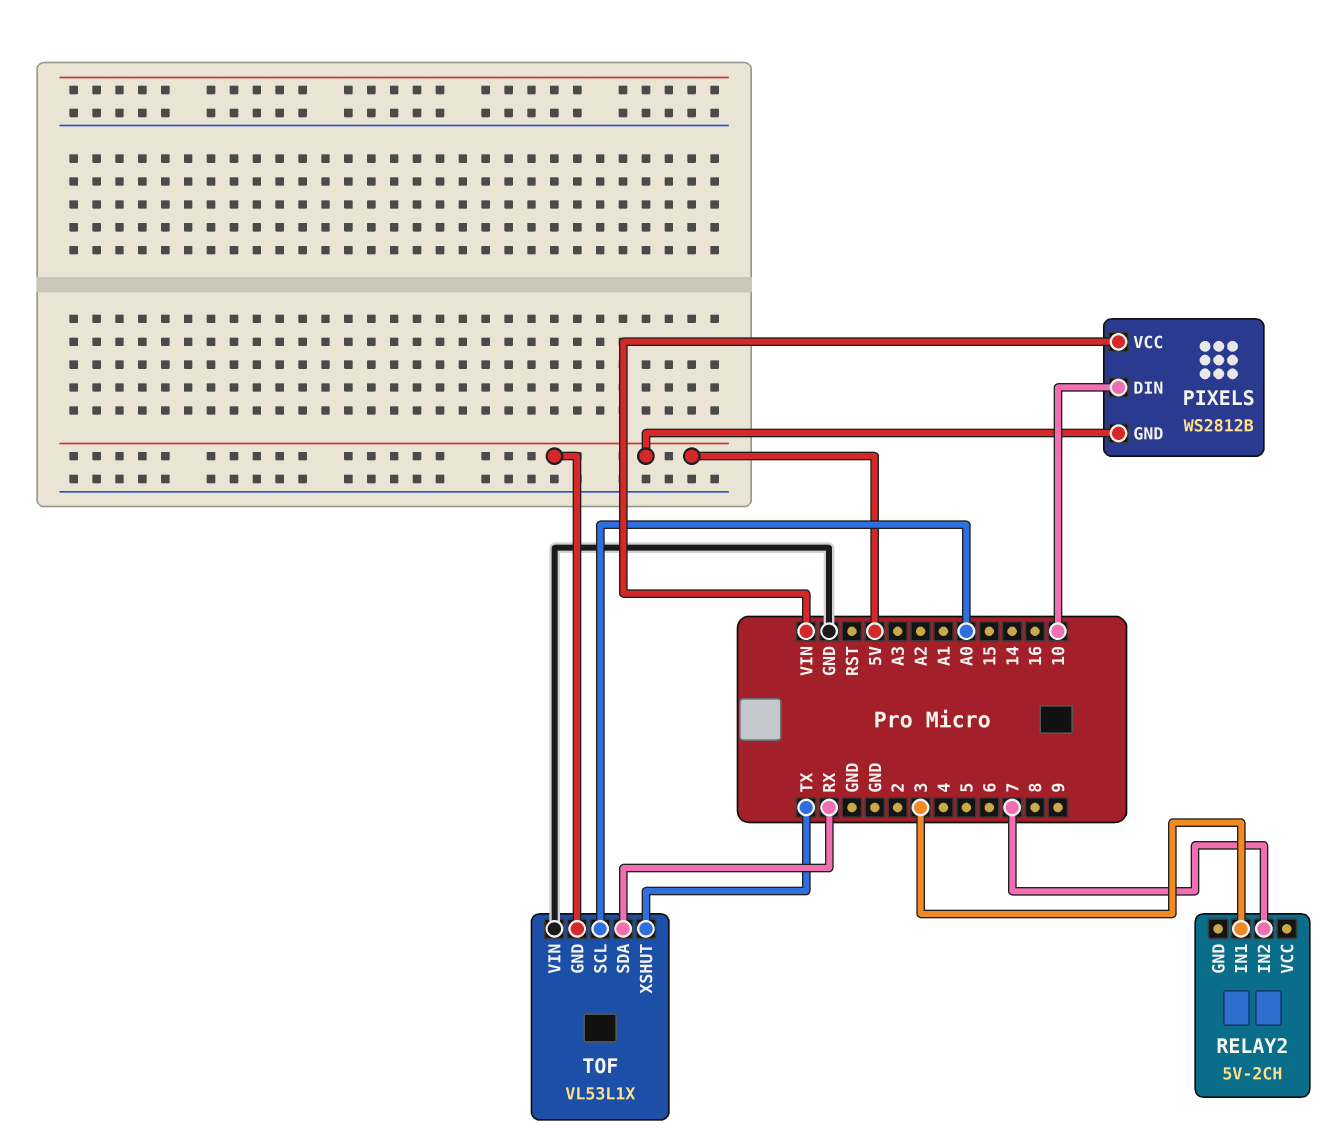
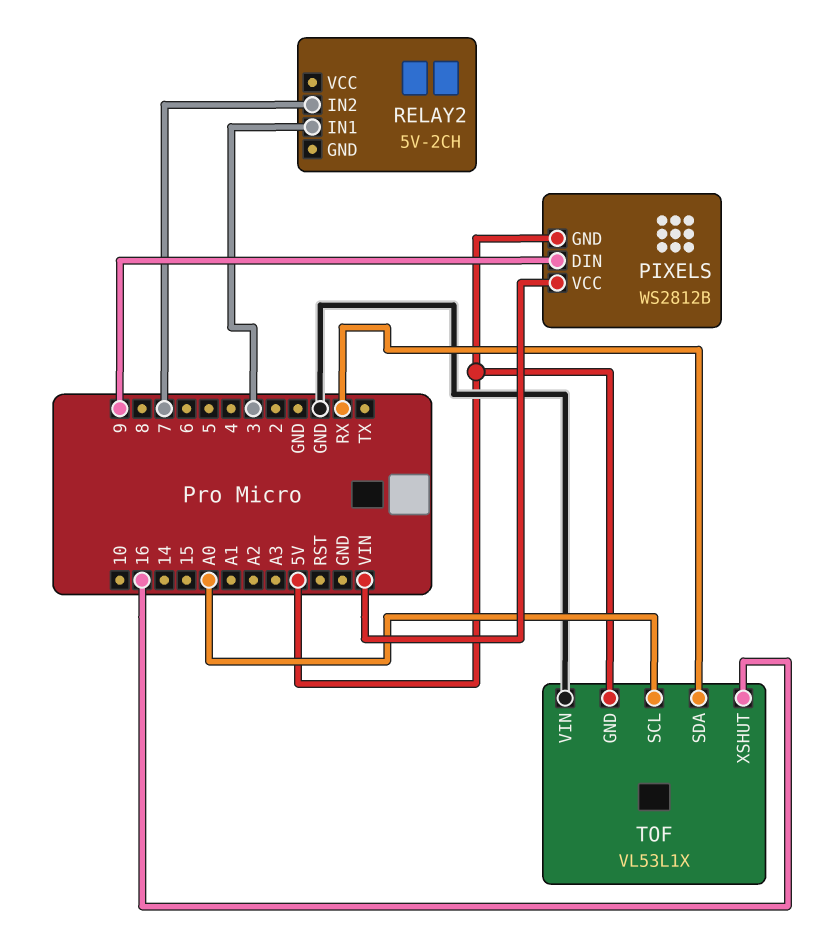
PIXELS pin DIN: 10 -> 9
TOF pin XSHUT: TX -> 16

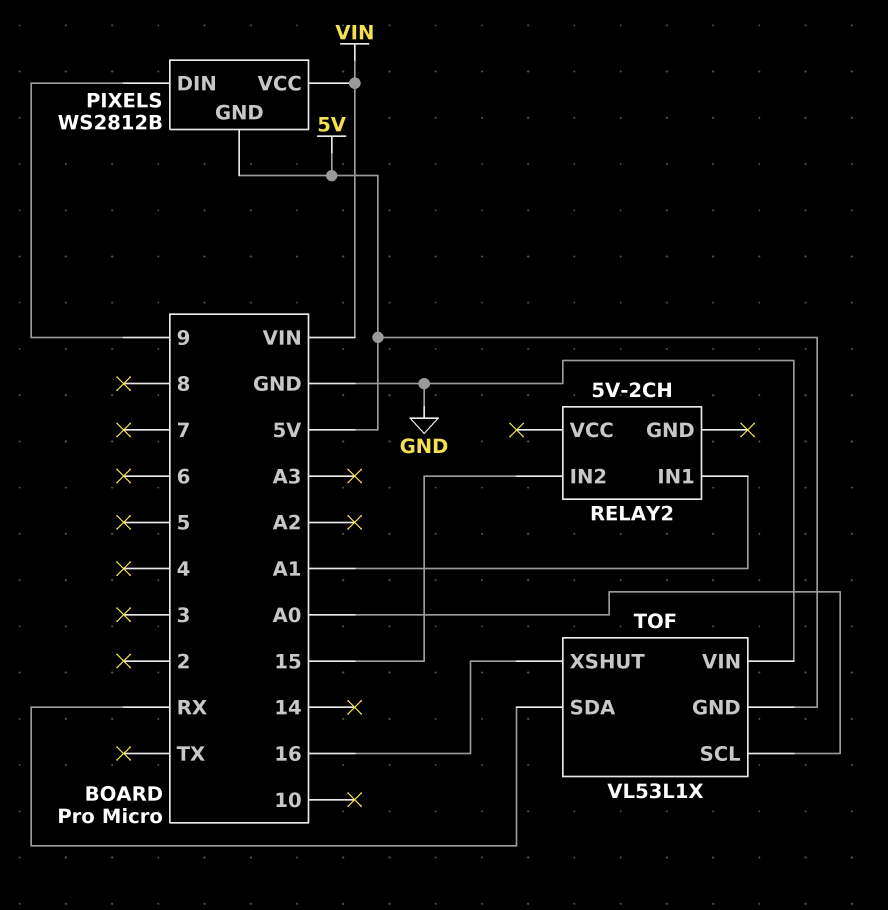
RELAY2 pin IN1: 3 -> A1
RELAY2 pin IN2: 7 -> 15

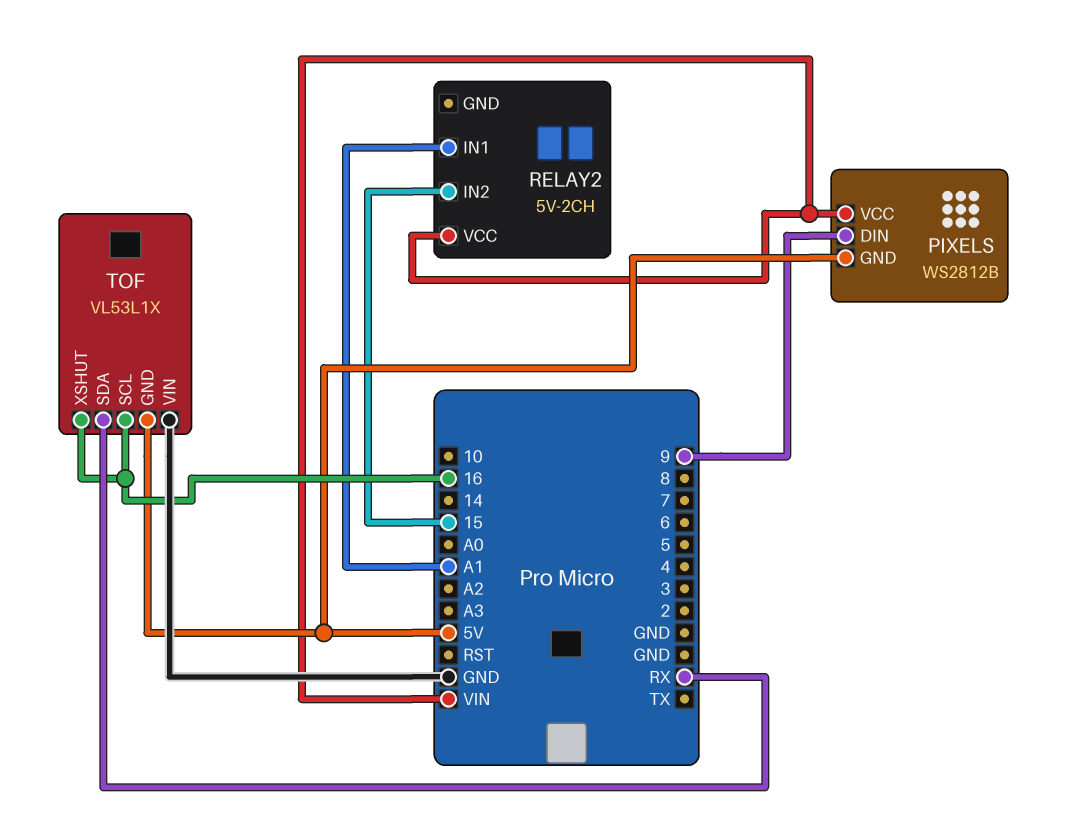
RELAY2 pin VCC: none -> VIN
TOF pin SCL: A0 -> 16

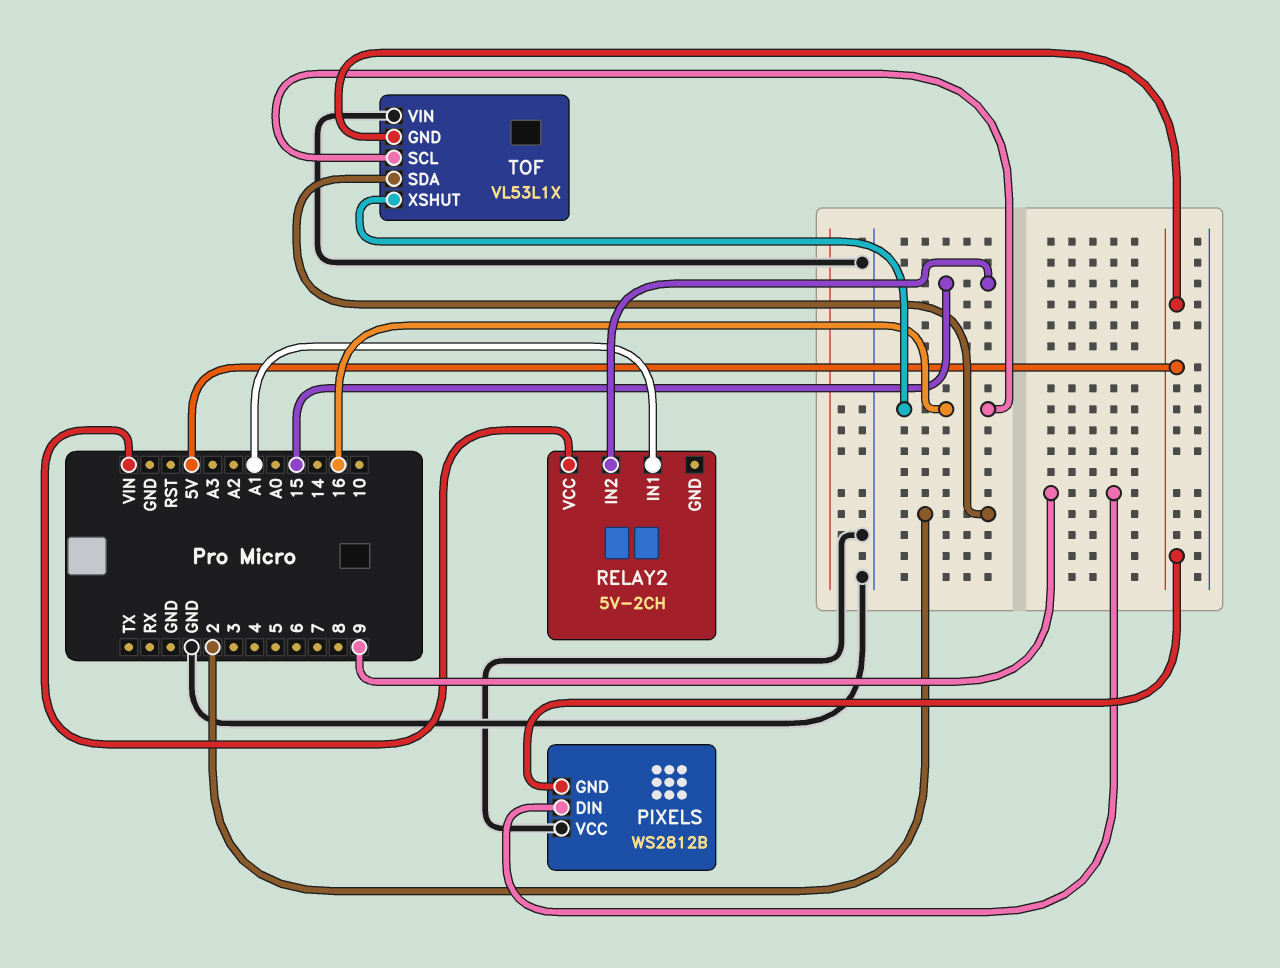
PIXELS pin VCC: VIN -> GND
TOF pin SDA: RX -> 2

